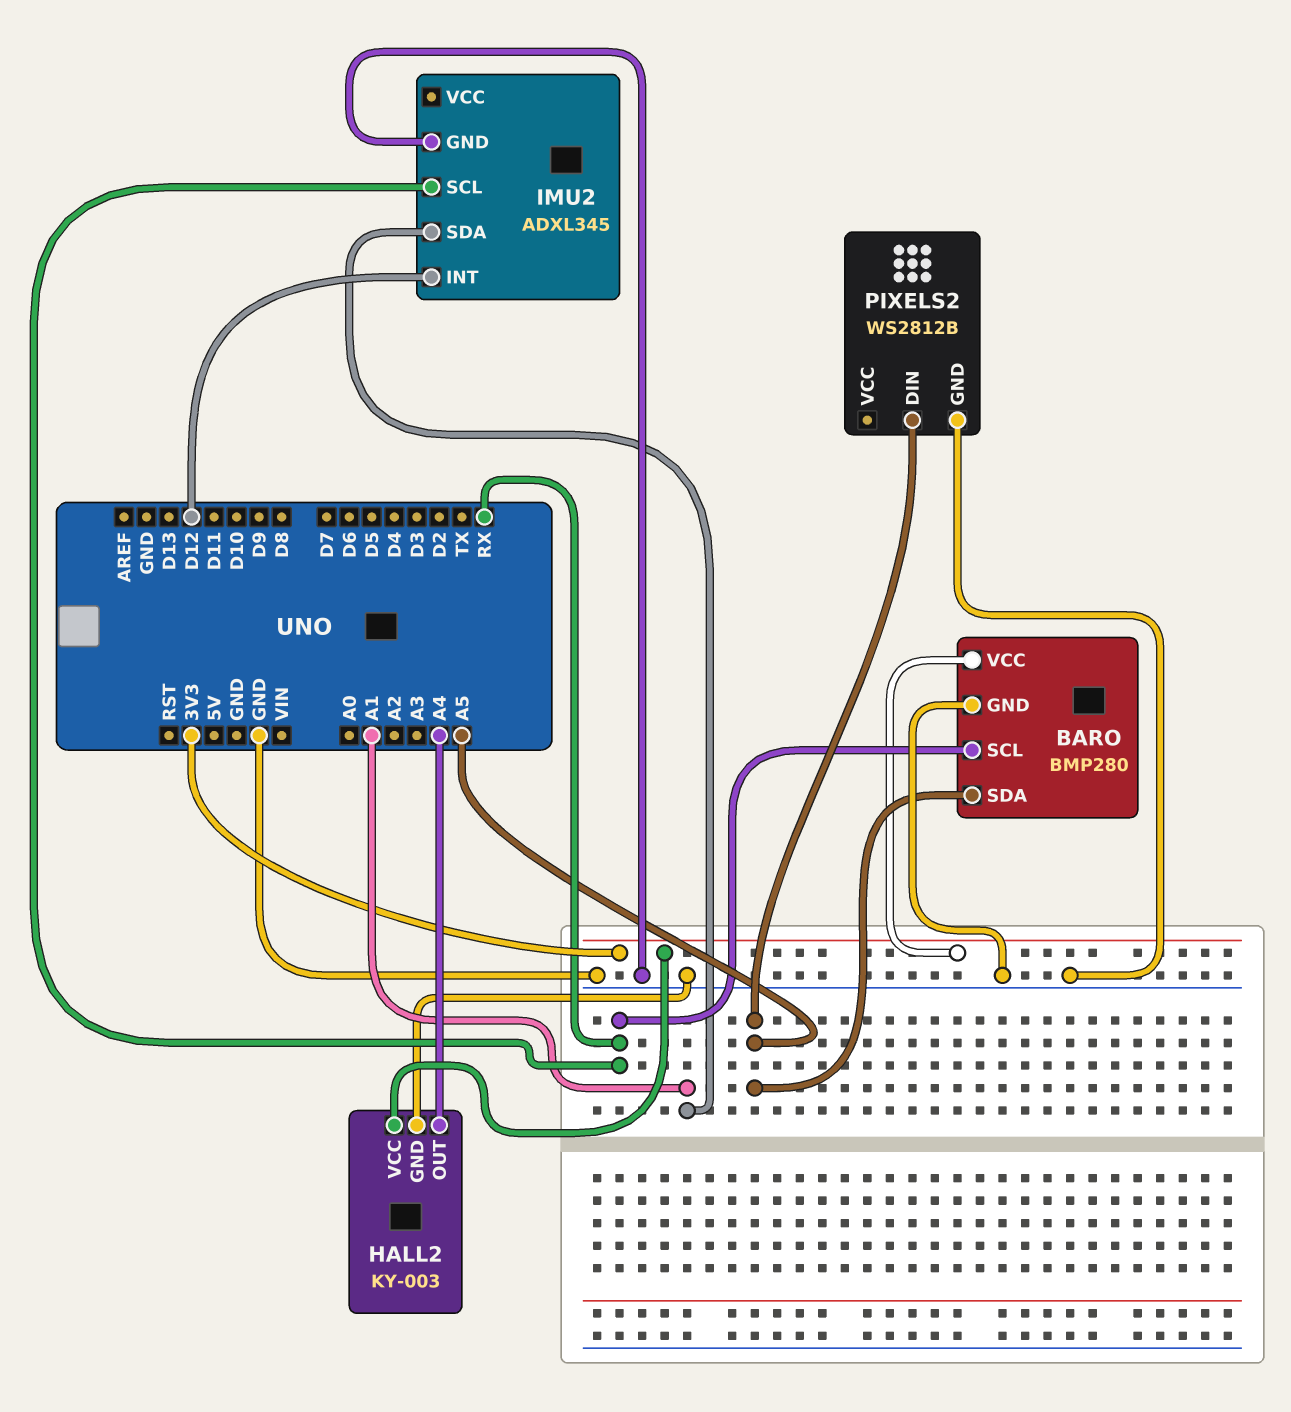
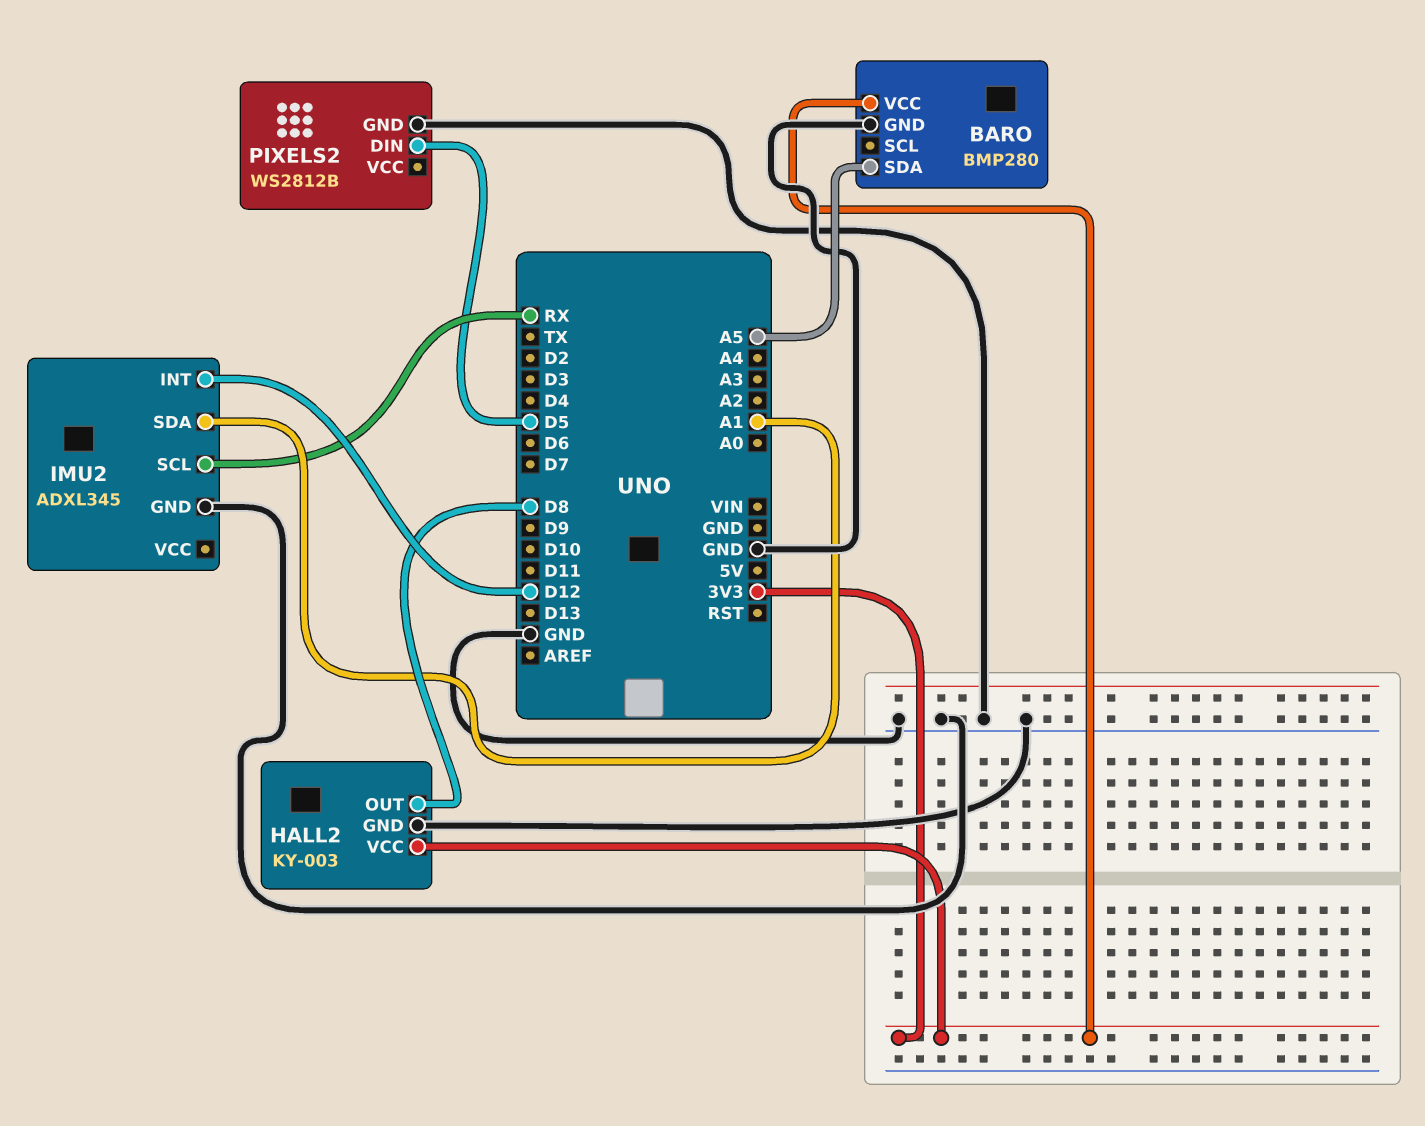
BARO pin SCL: RX -> none
HALL2 pin OUT: A4 -> D8
PIXELS2 pin DIN: A5 -> D5

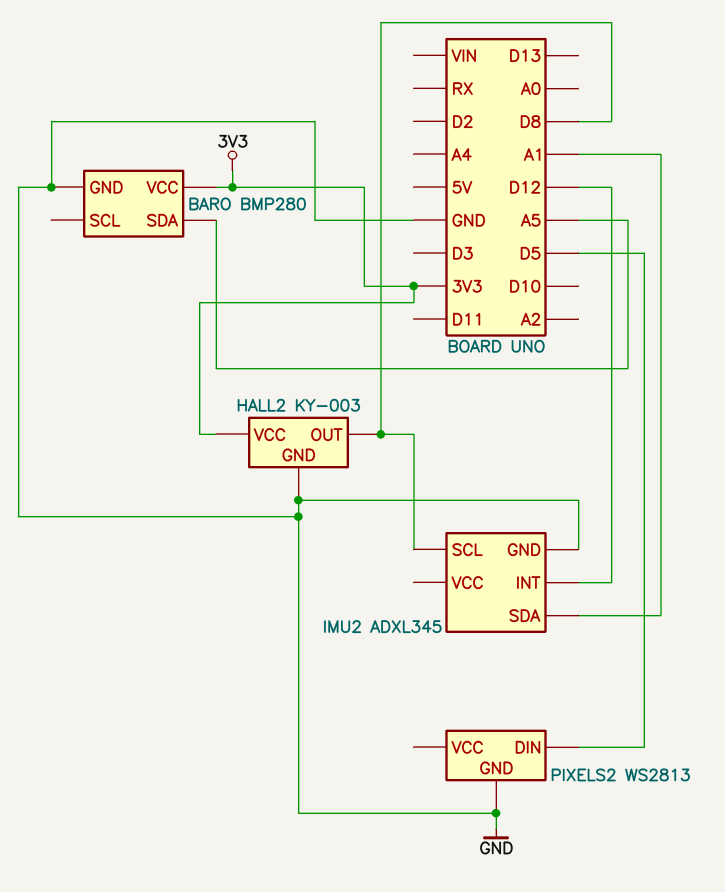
IMU2 pin SCL: RX -> D8
PIXELS2: WS2812B -> WS2813

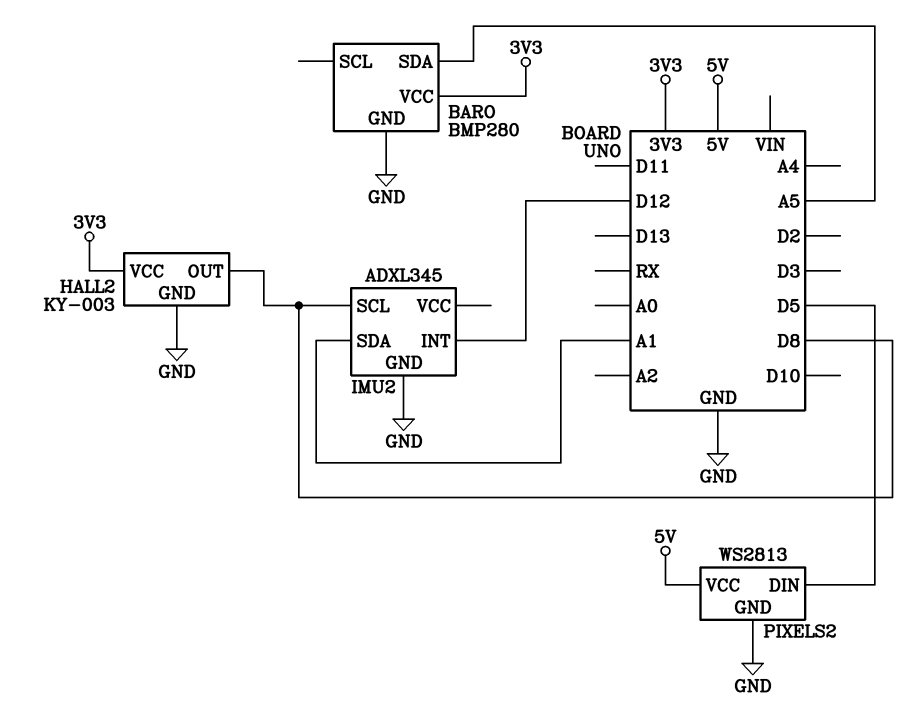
PIXELS2 pin VCC: none -> 5V

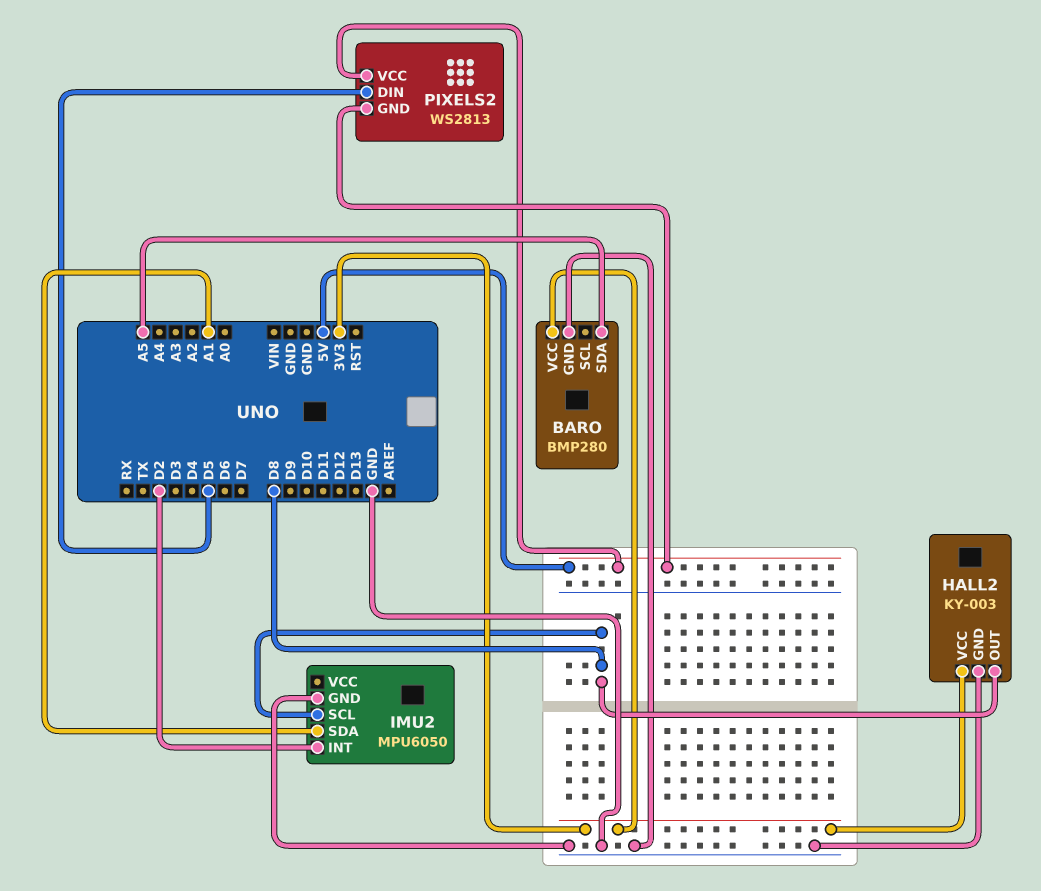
IMU2: ADXL345 -> MPU6050
IMU2 pin INT: D12 -> D2
PIXELS2 pin GND: GND -> 5V

